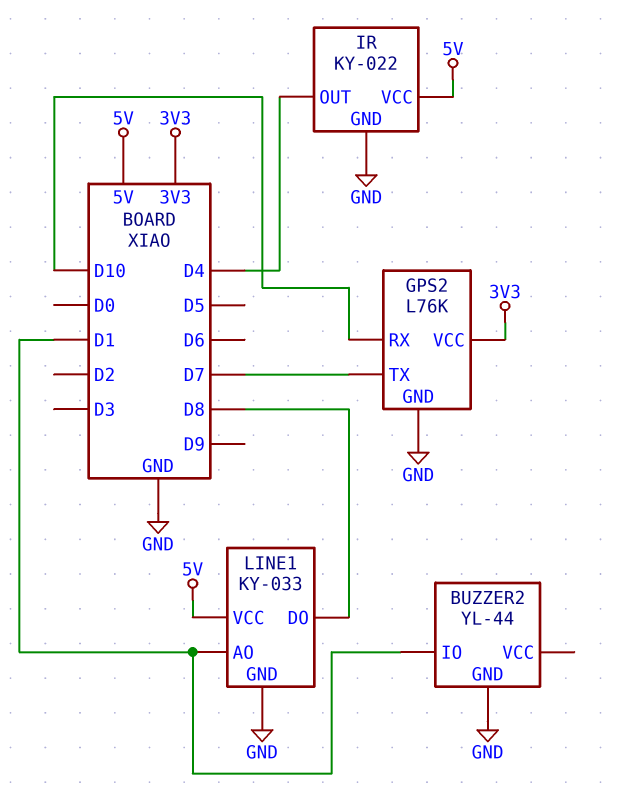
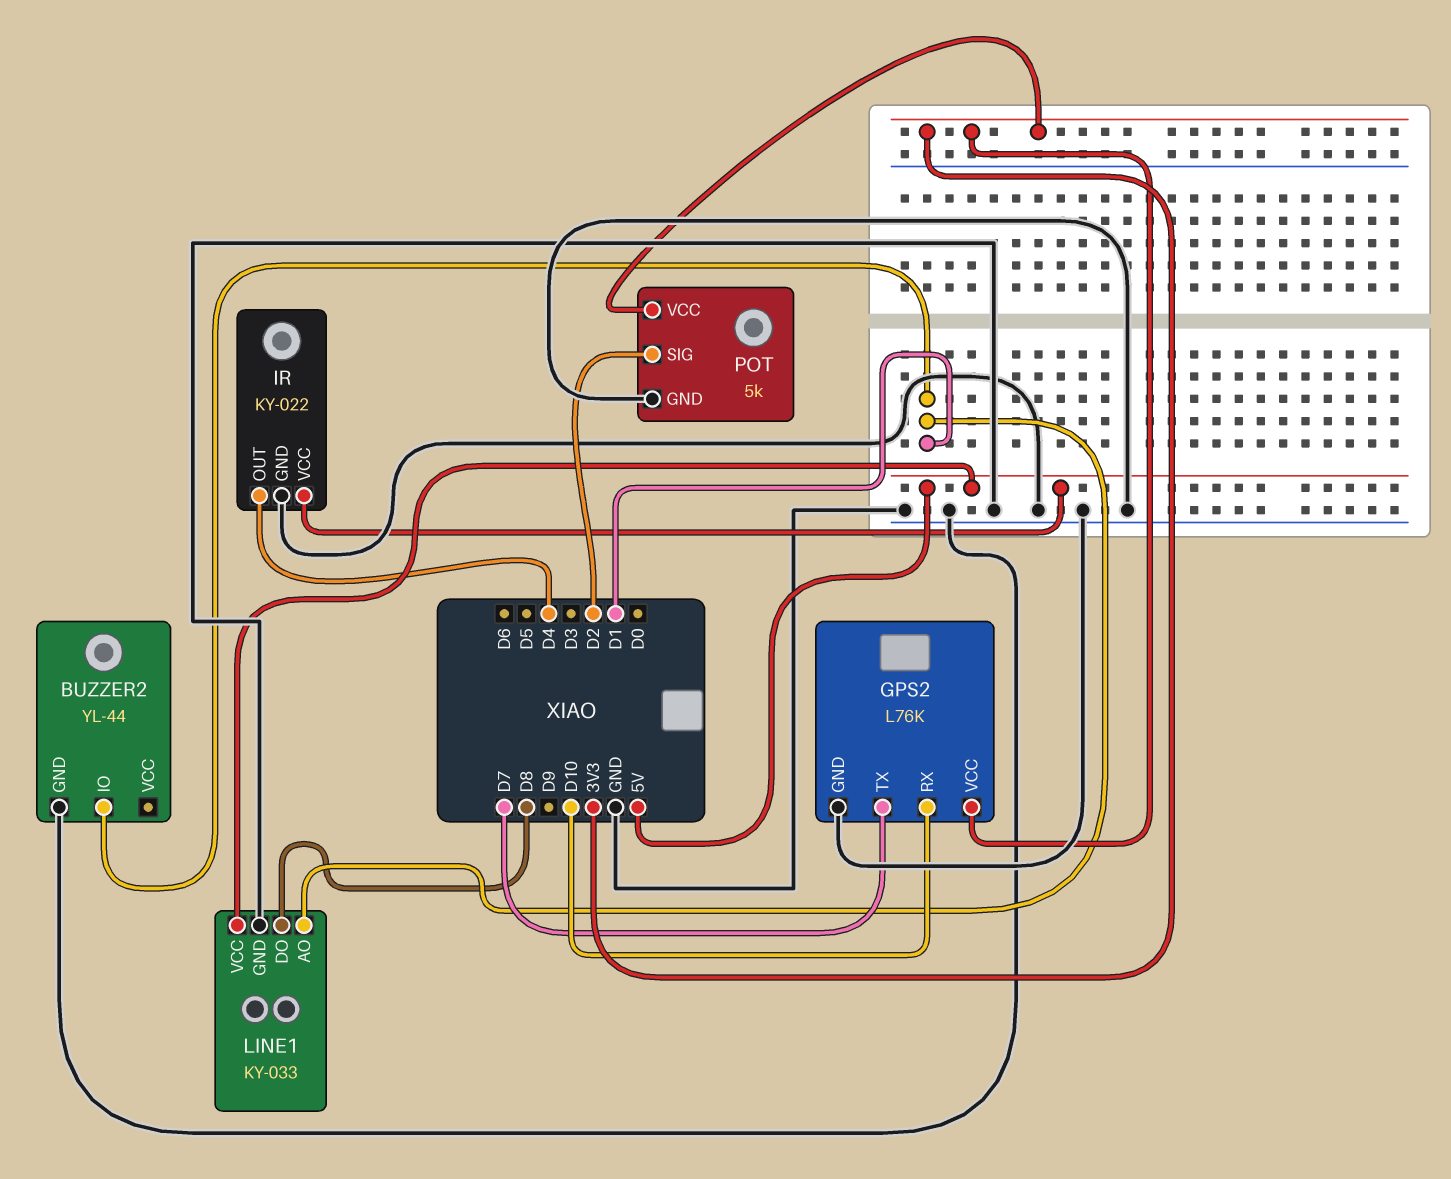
POT: none -> 5k
POT pin GND: none -> GND
POT pin SIG: none -> D2
POT pin VCC: none -> 3V3

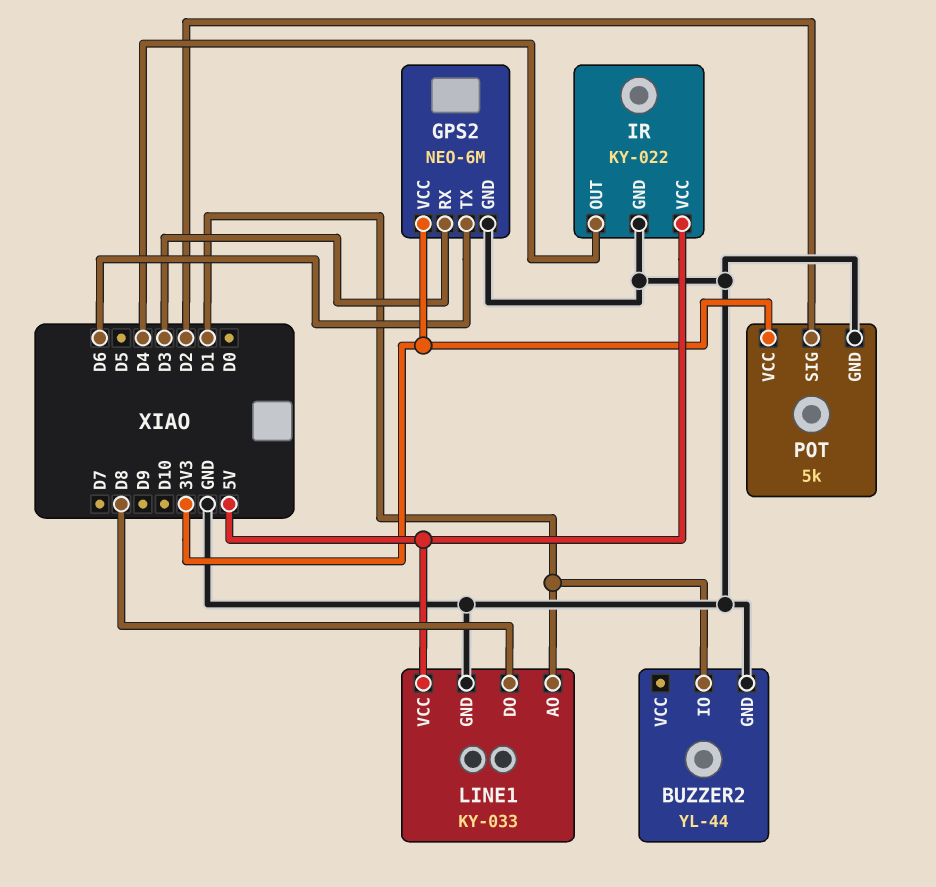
GPS2: L76K -> NEO-6M
GPS2 pin RX: D10 -> D3
GPS2 pin TX: D7 -> D6

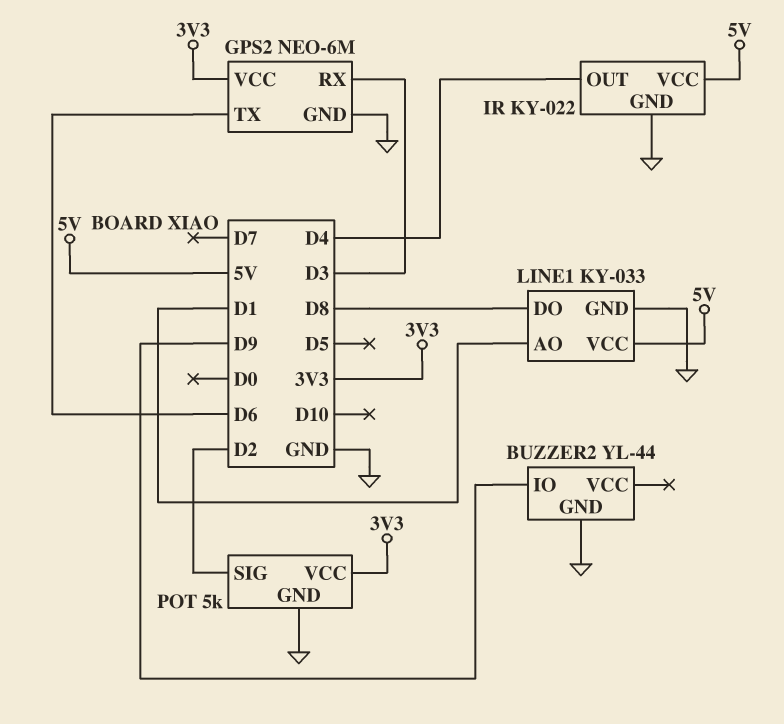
BUZZER2 pin IO: D1 -> D9

